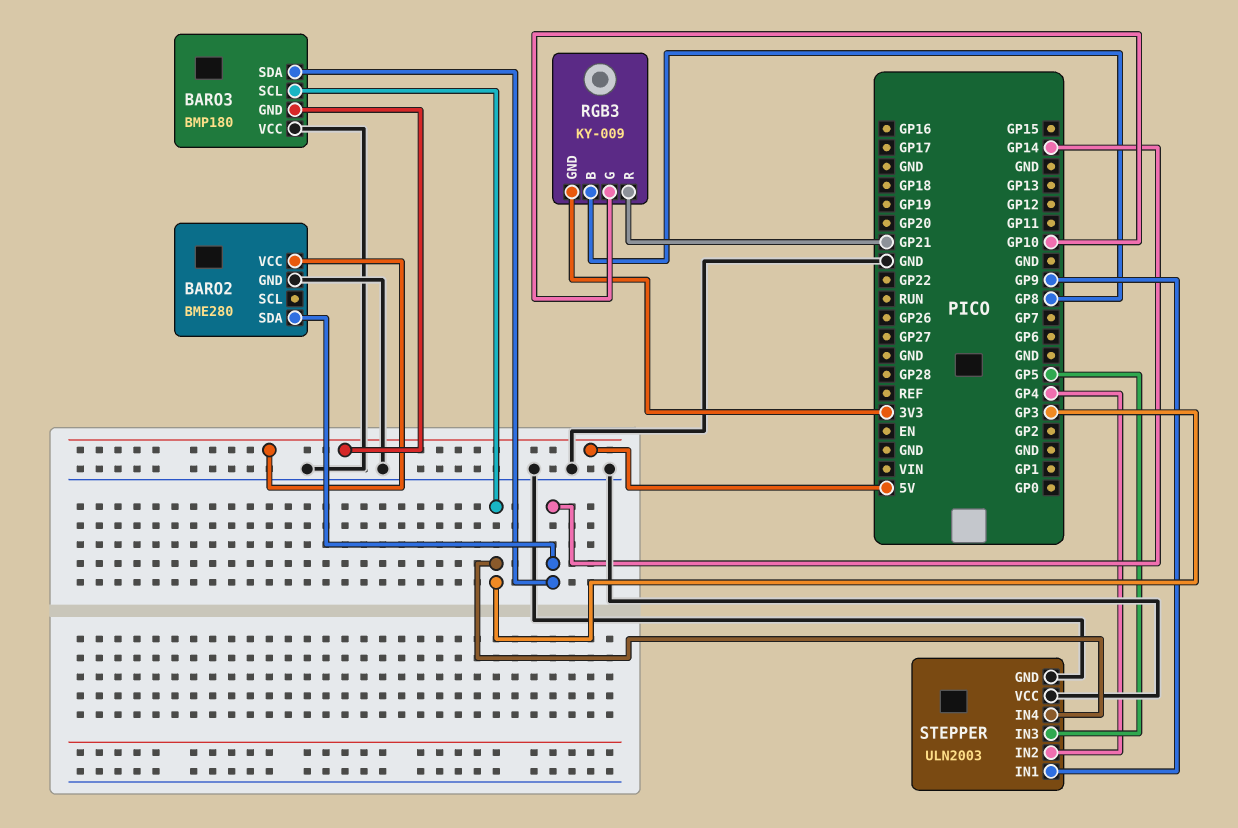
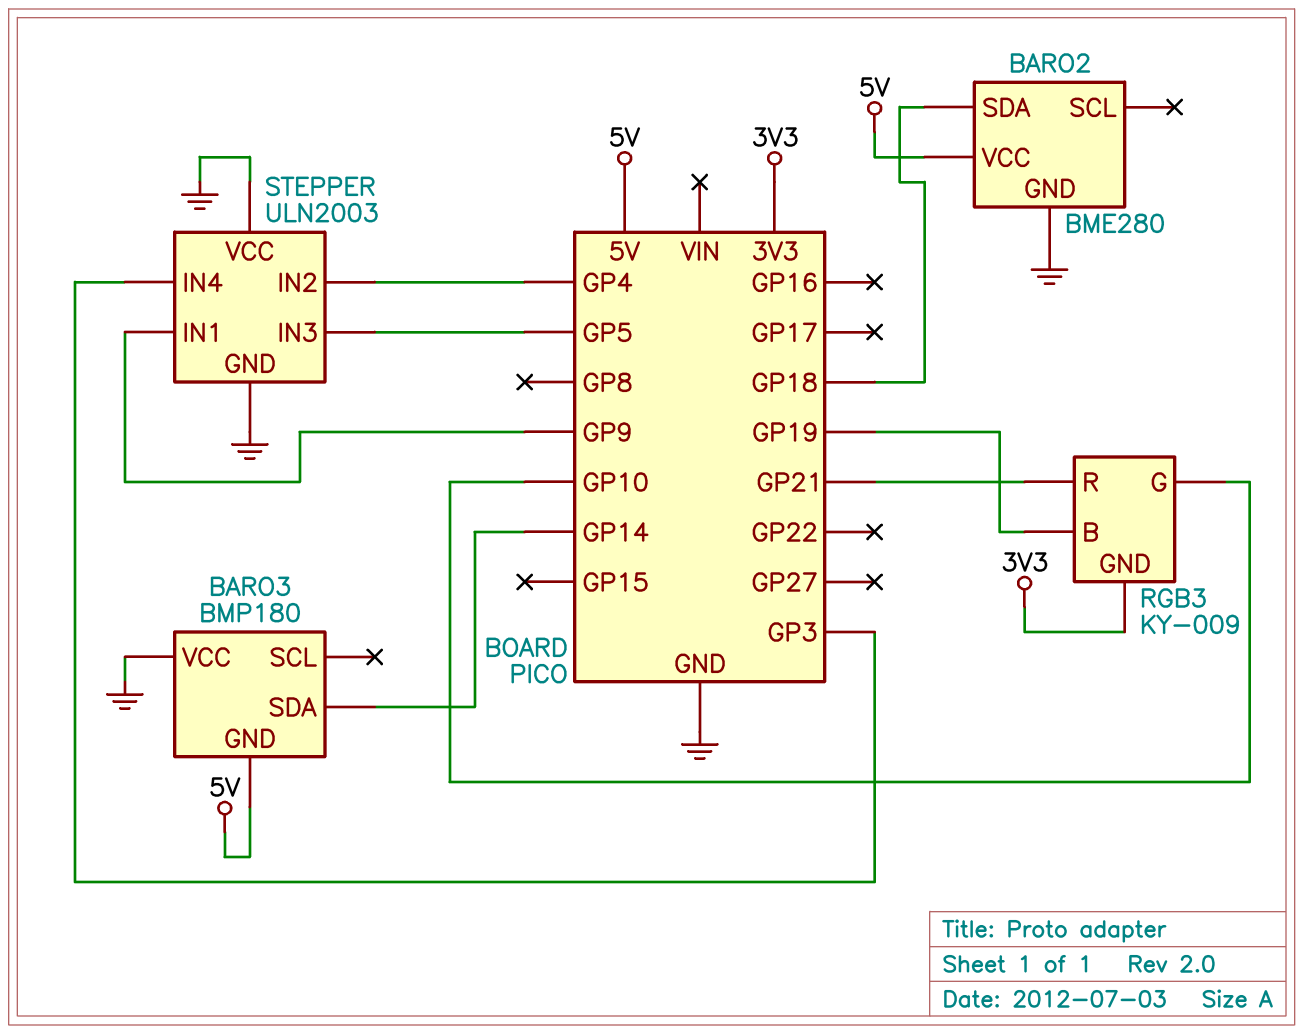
BARO2 pin SDA: GP14 -> GP18
BARO3 pin SCL: GP3 -> none
RGB3 pin B: GP8 -> GP19

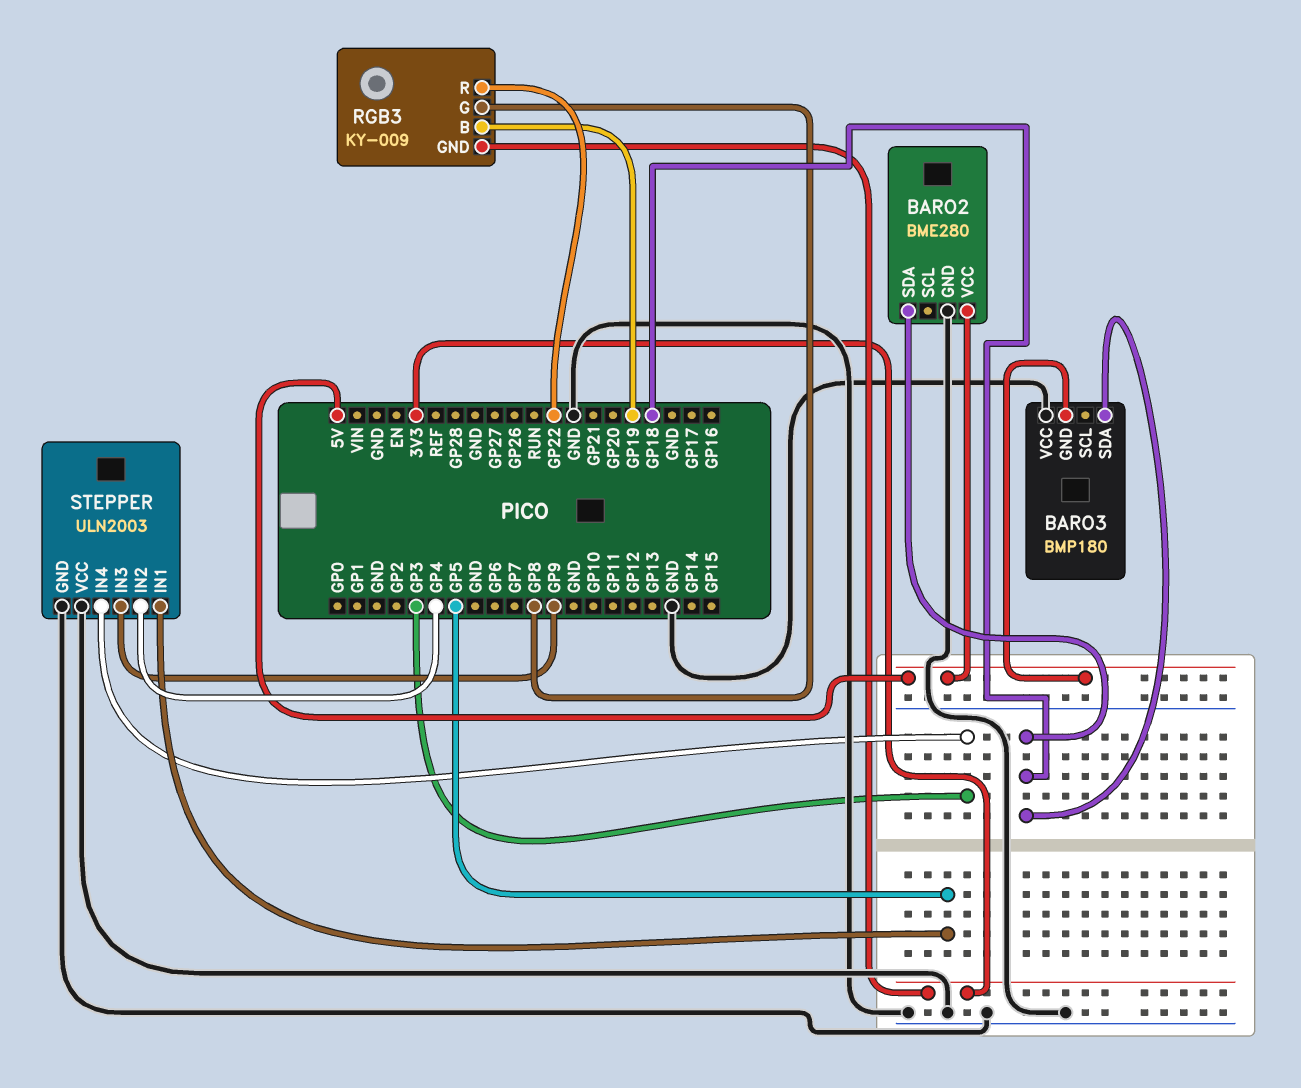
BARO3 pin SDA: GP14 -> GP18
RGB3 pin G: GP10 -> GP8
RGB3 pin R: GP21 -> GP22
STEPPER pin IN1: GP9 -> GP5
STEPPER pin IN3: GP5 -> GP9

